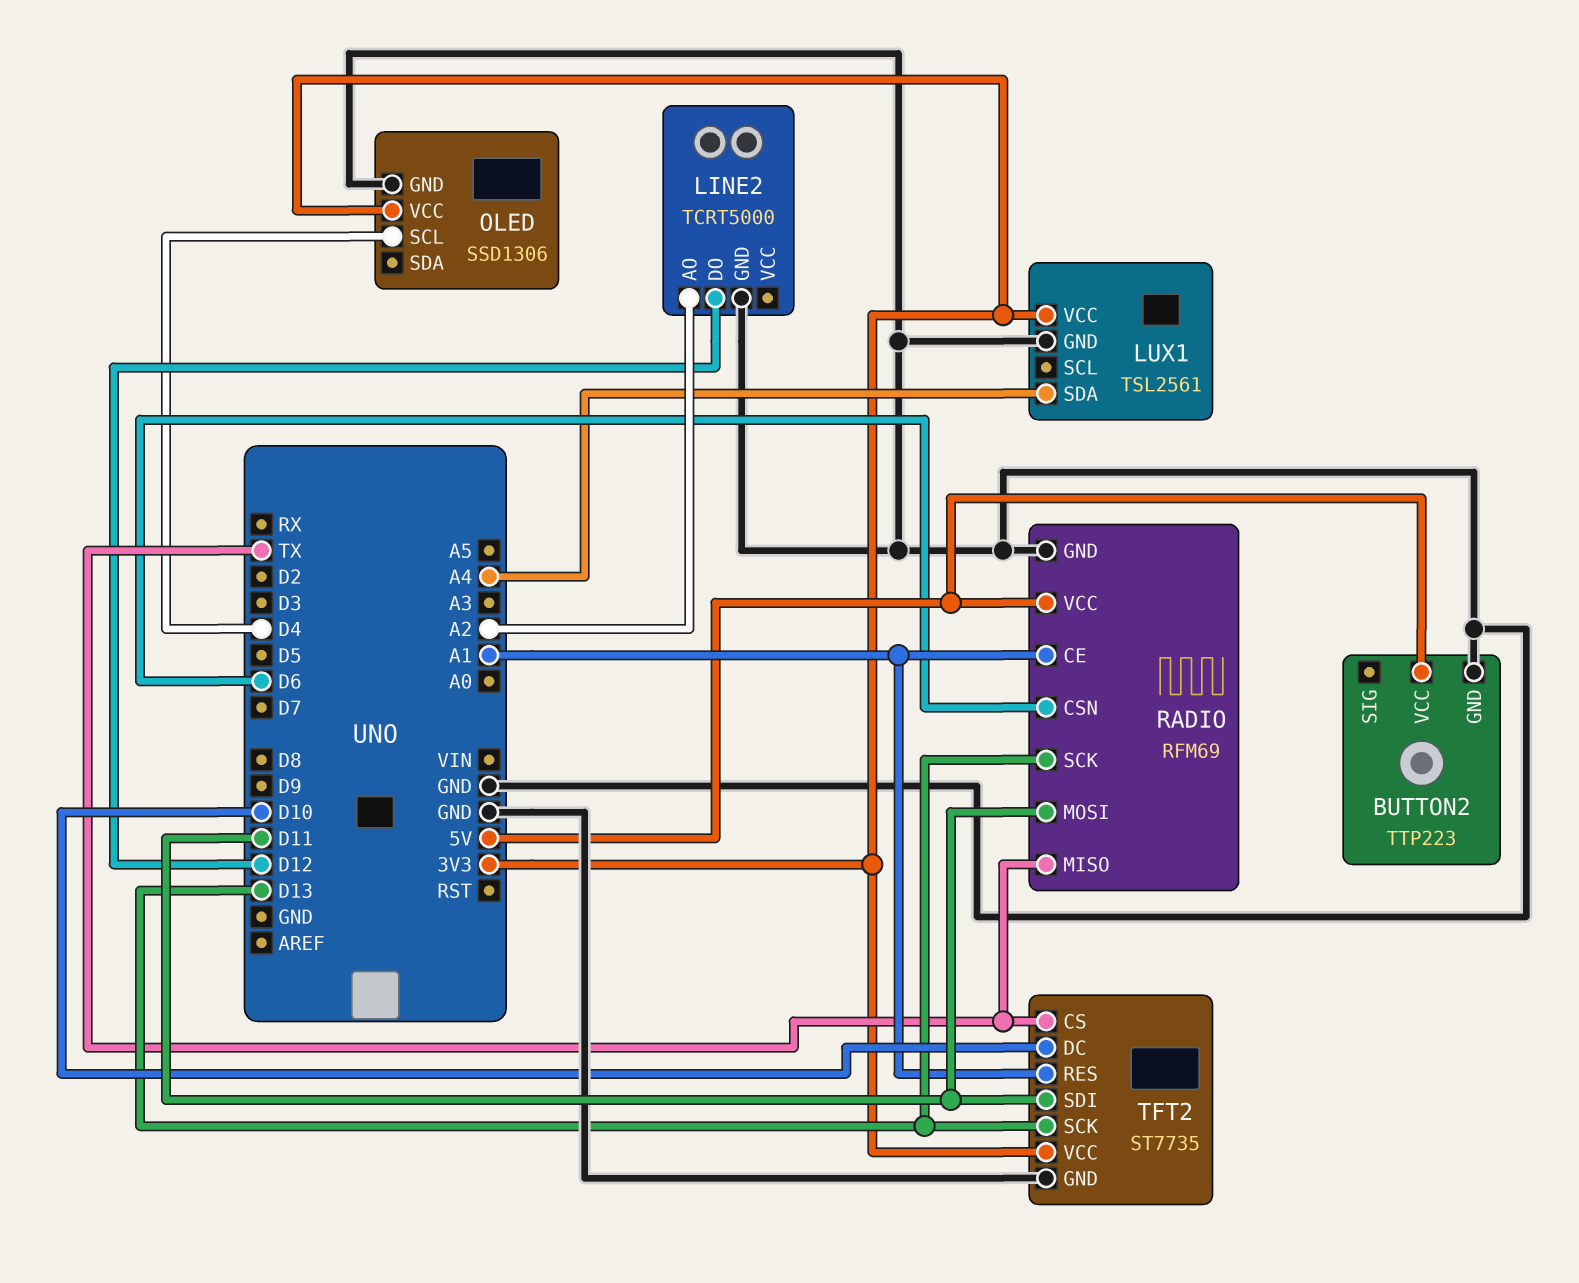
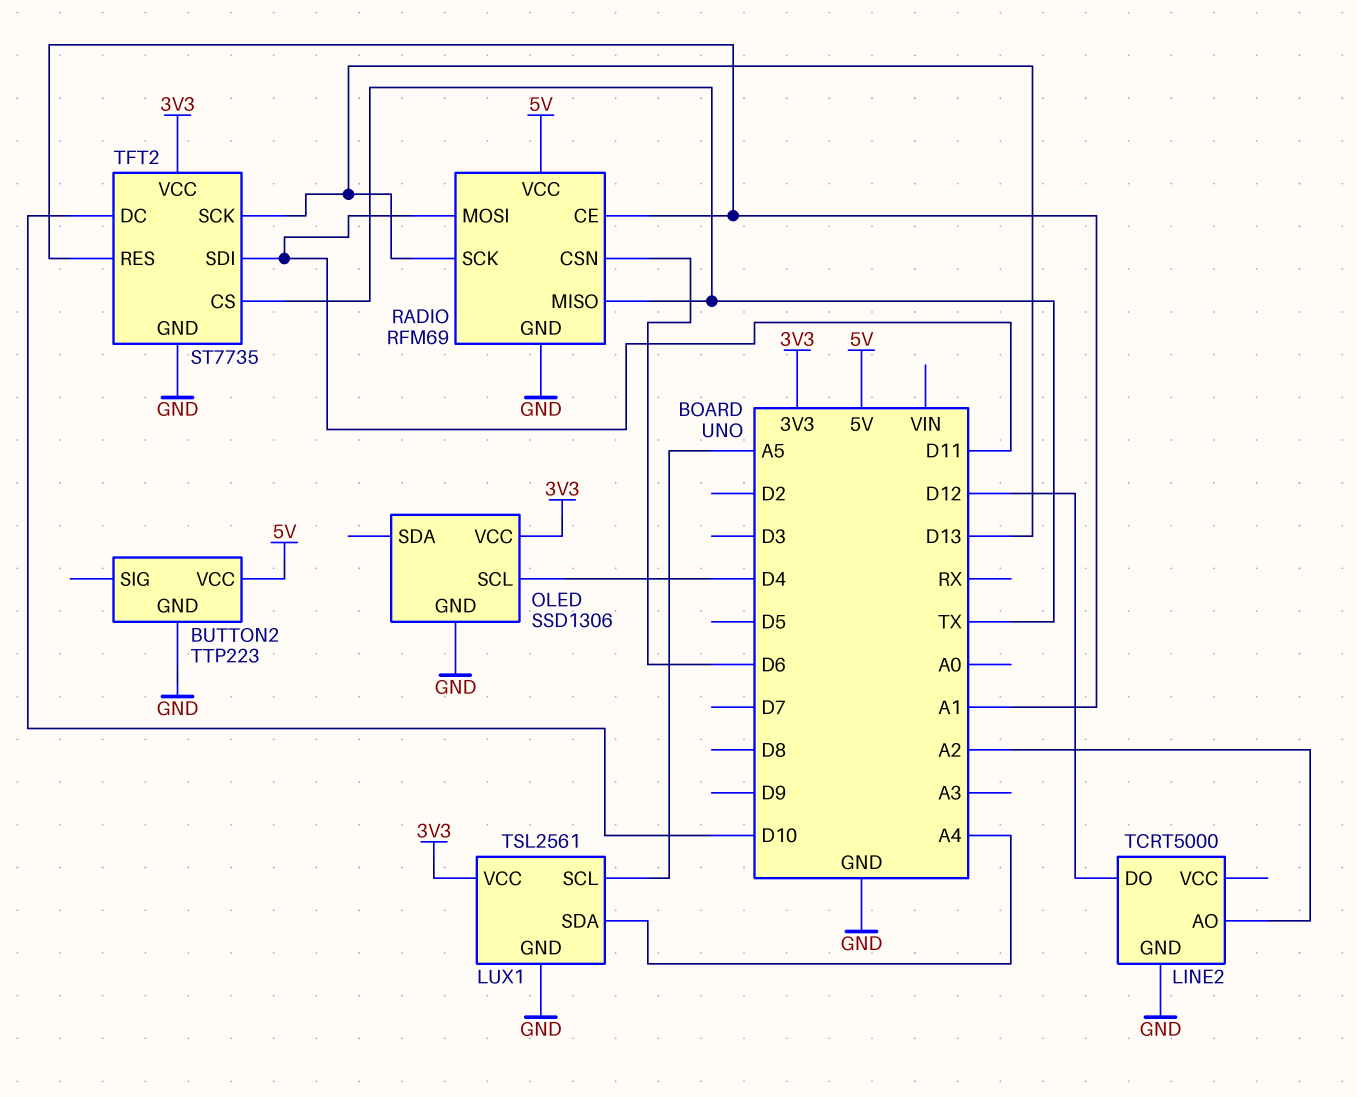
LUX1 pin SCL: none -> A5

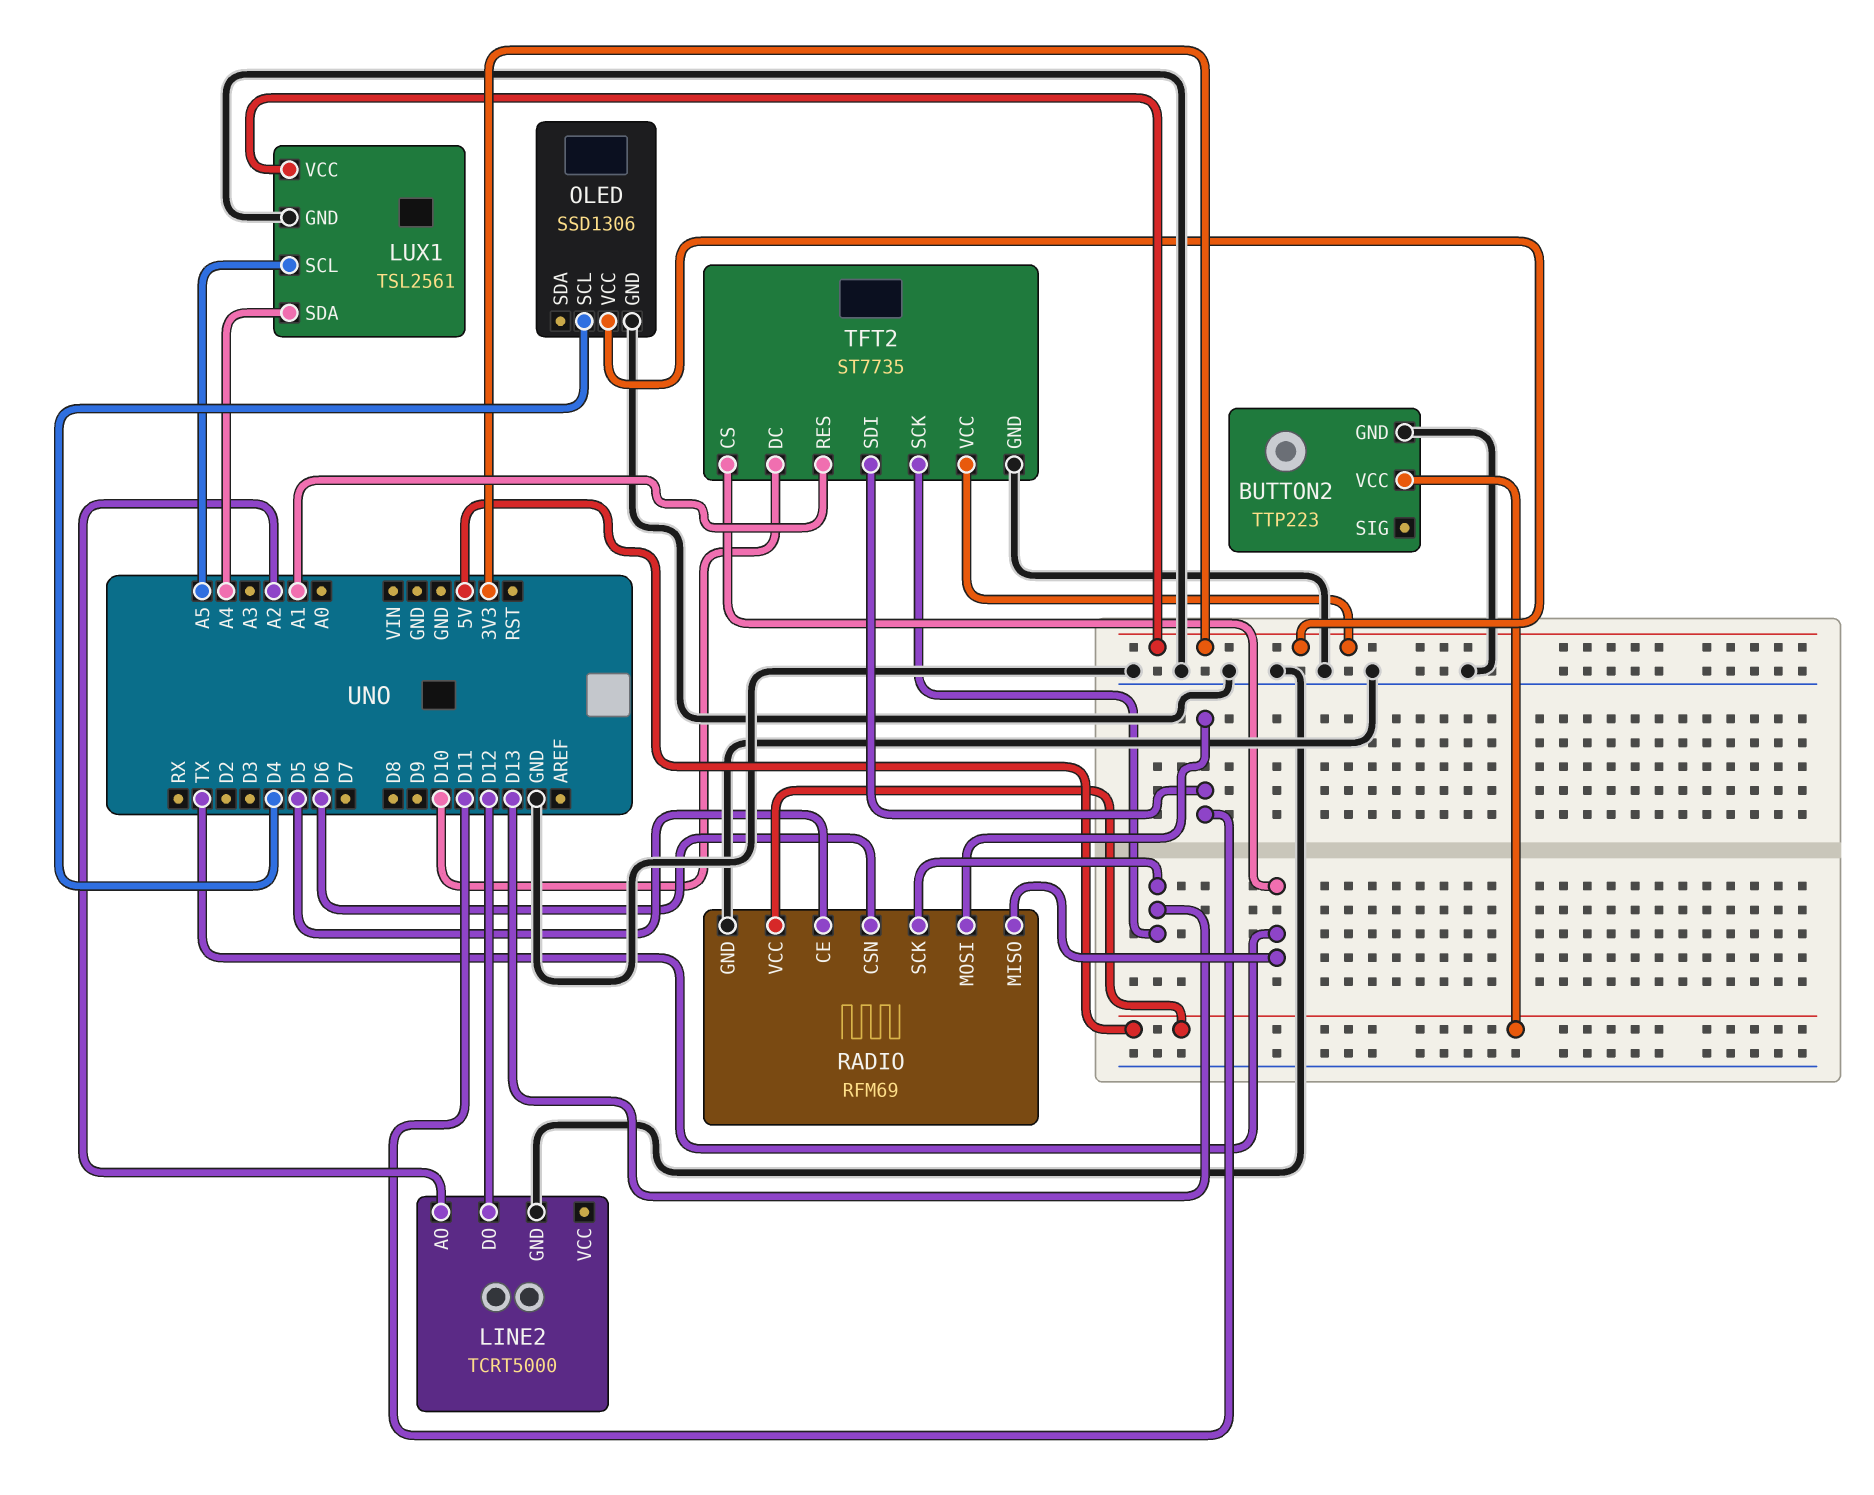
RADIO pin CE: A1 -> D5

